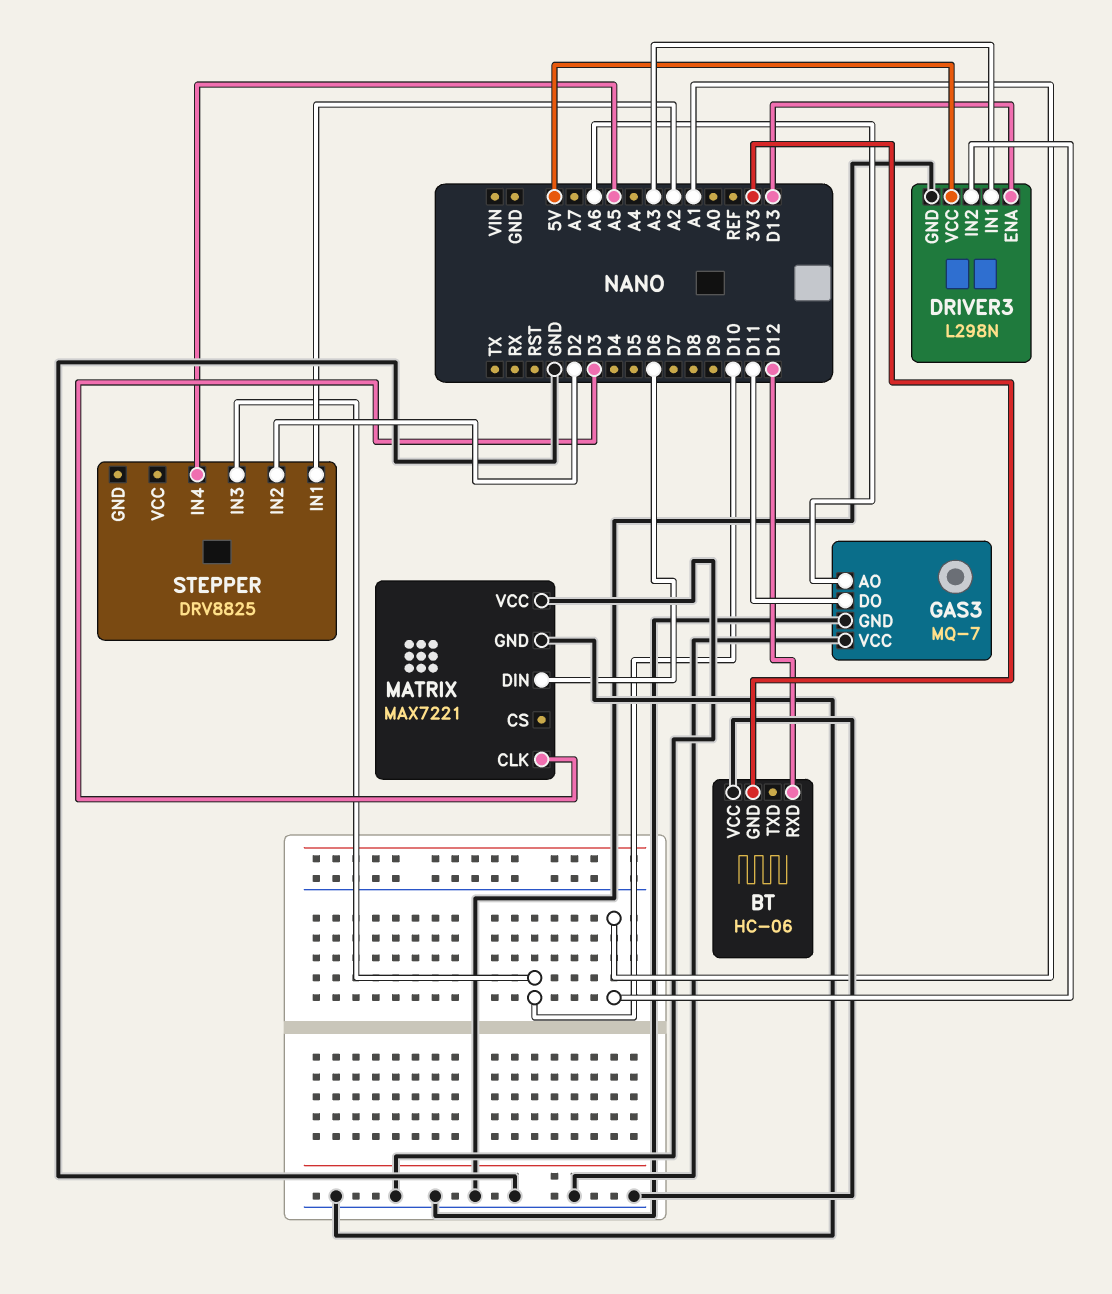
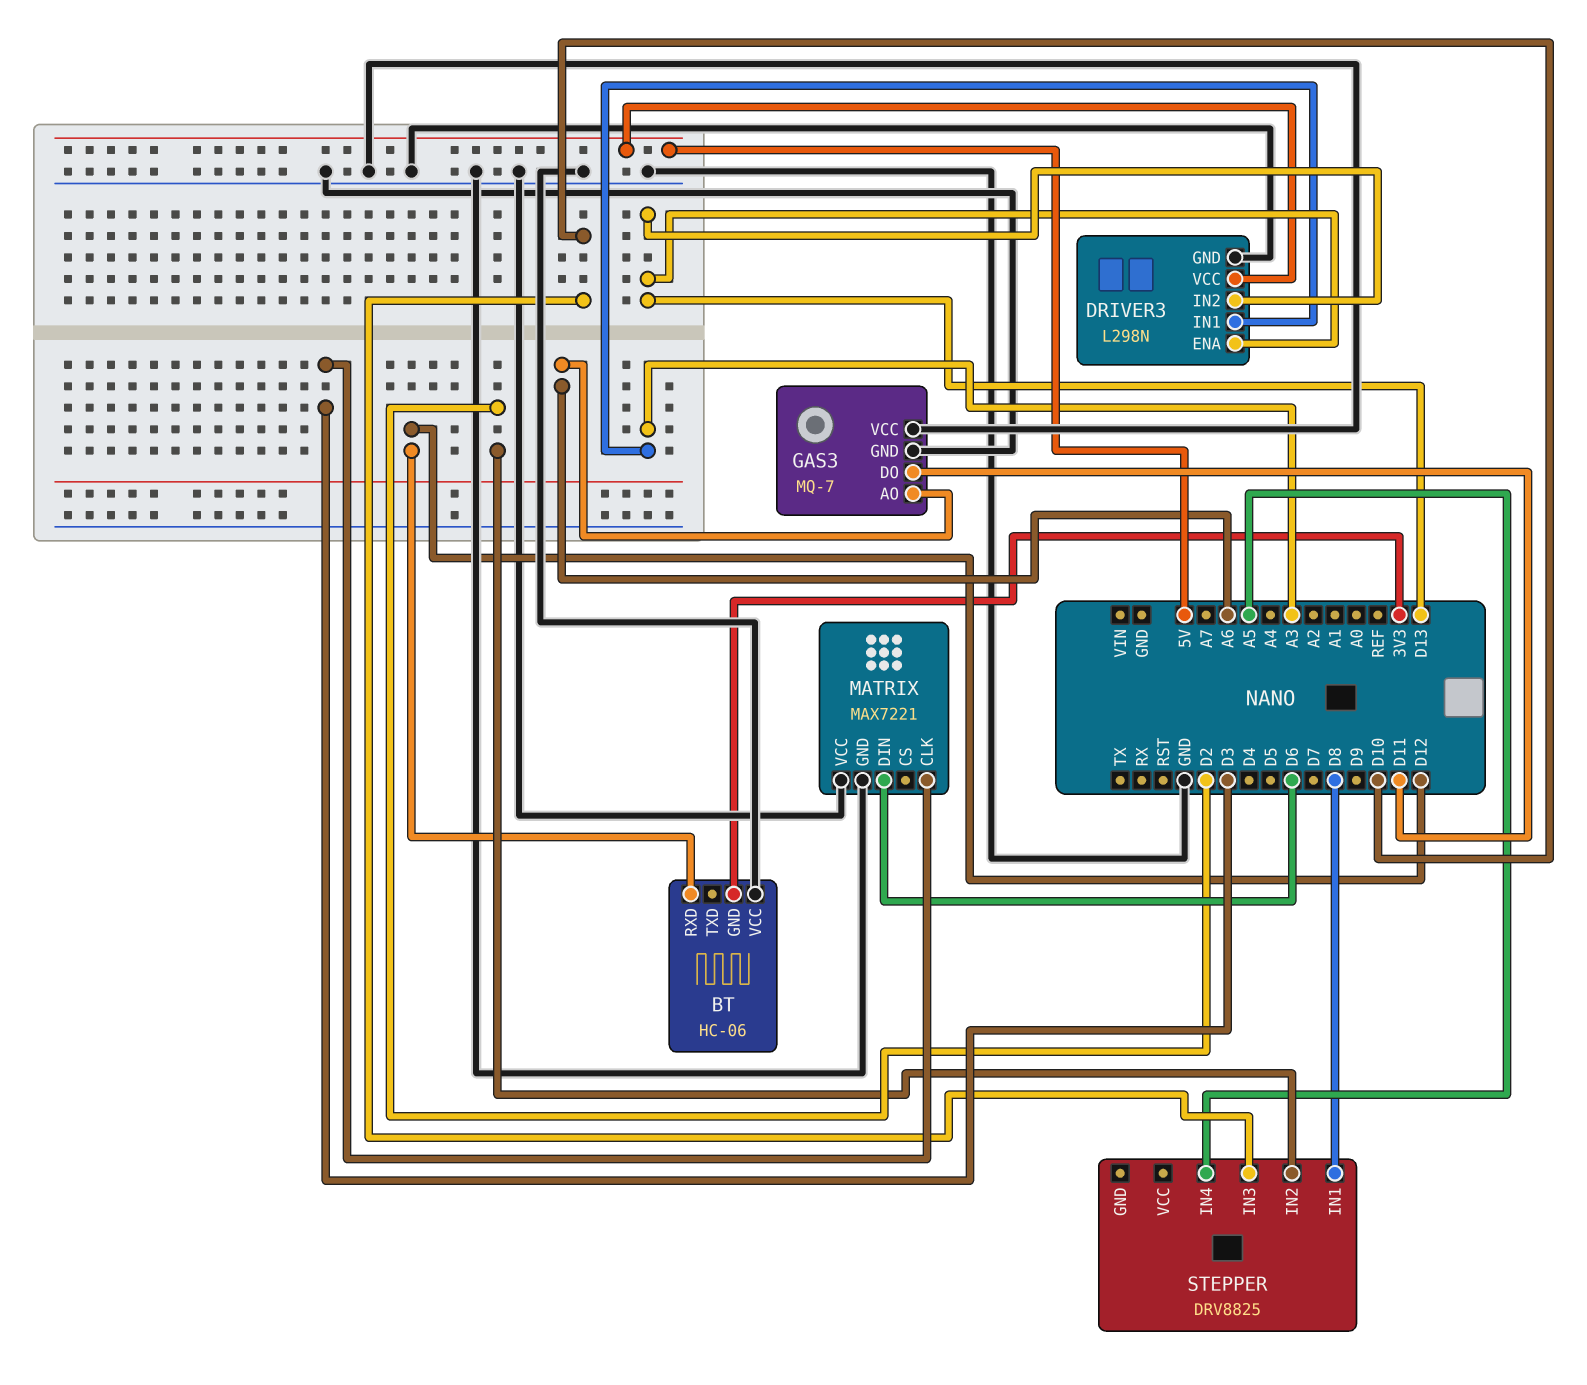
DRIVER3 pin IN2: A1 -> D13
STEPPER pin IN1: A2 -> D8

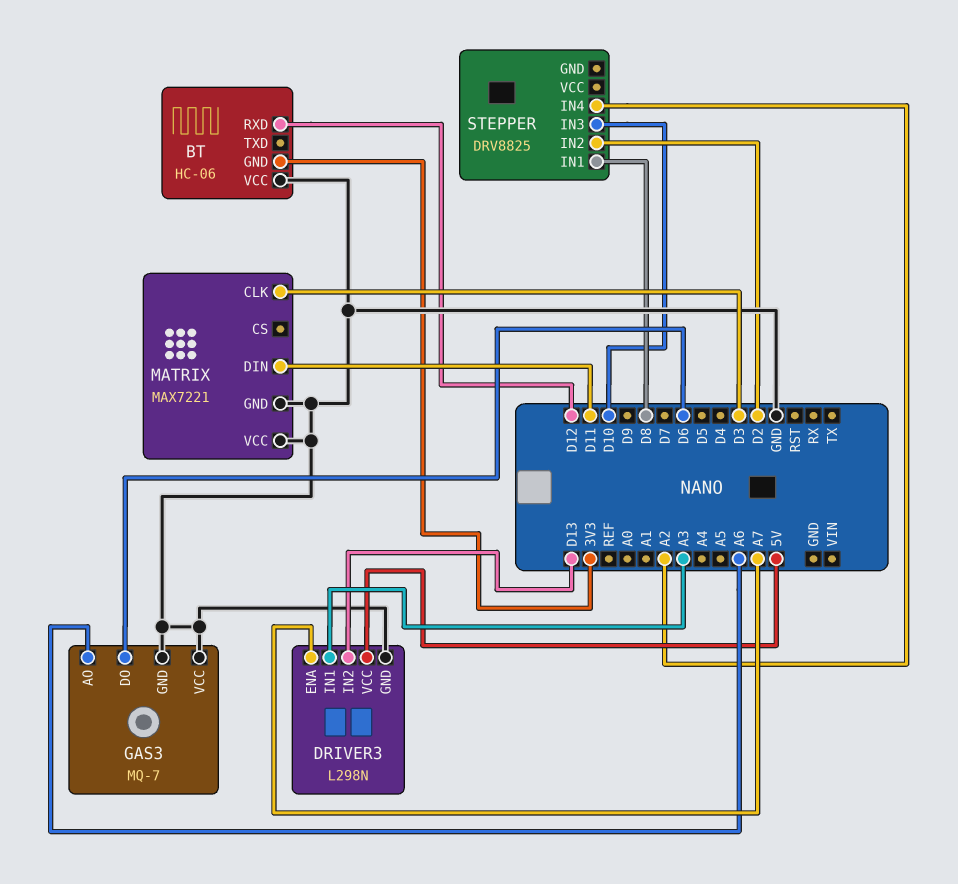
DRIVER3 pin ENA: D13 -> A7
GAS3 pin DO: D11 -> D6
MATRIX pin DIN: D6 -> D11
STEPPER pin IN4: A5 -> A2

